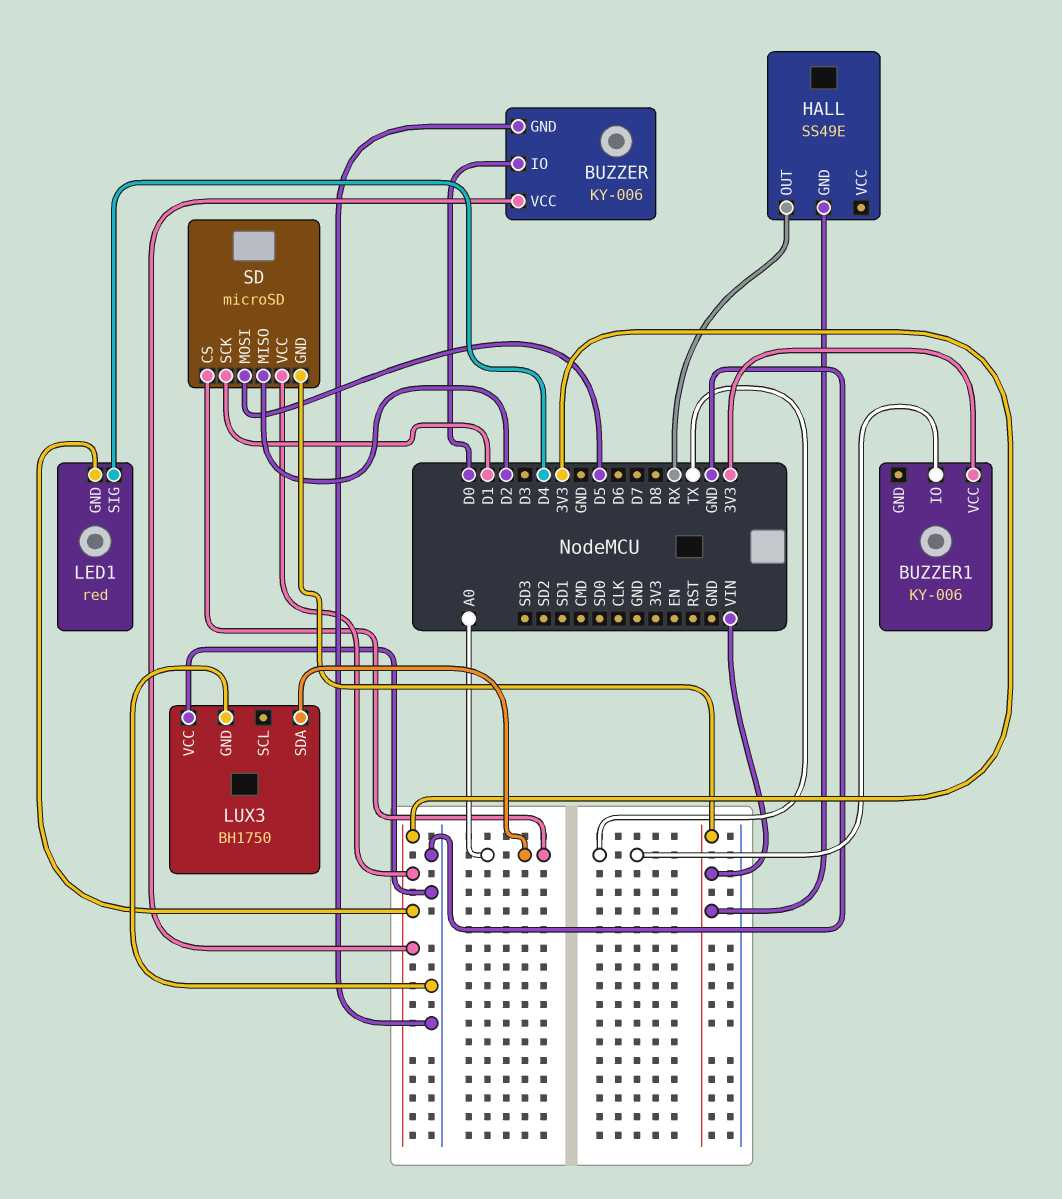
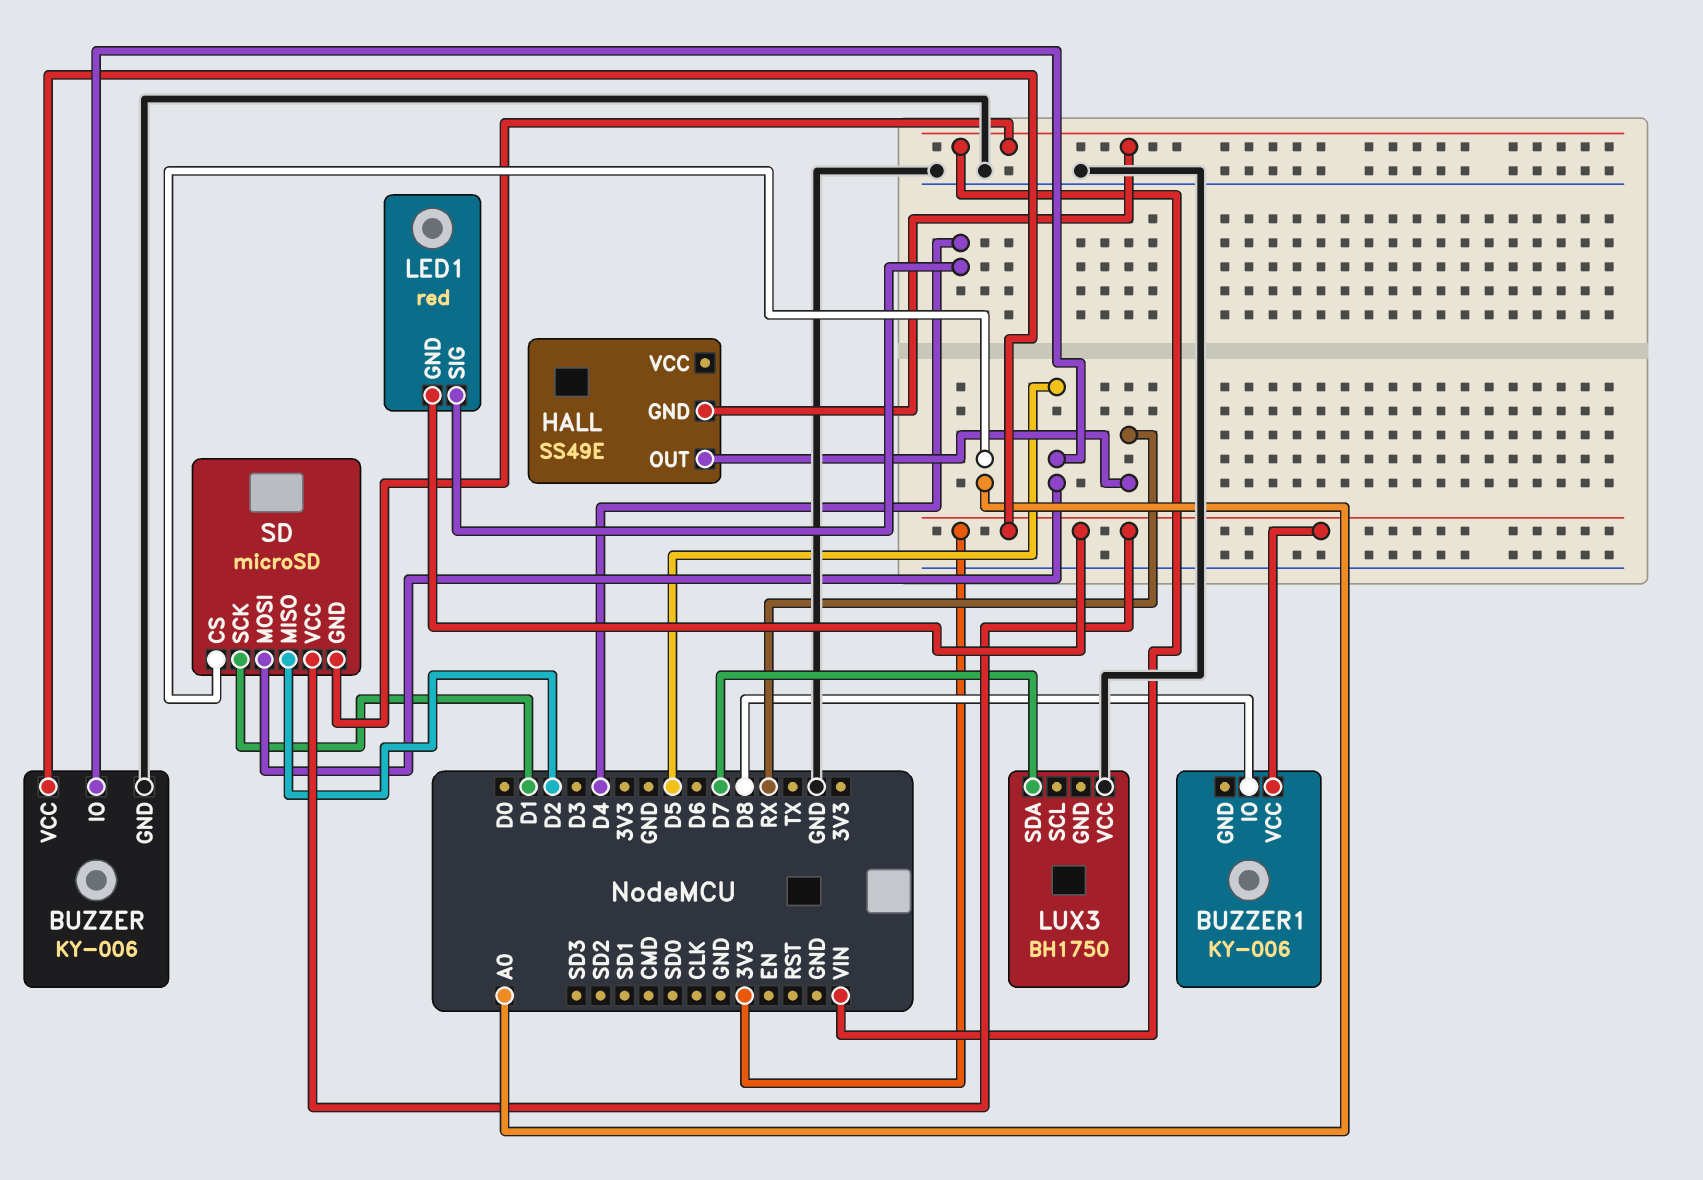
BUZZER pin IO: D0 -> D5
BUZZER1 pin IO: TX -> D8
LUX3 pin GND: GND -> none
LUX3 pin SDA: A0 -> D7

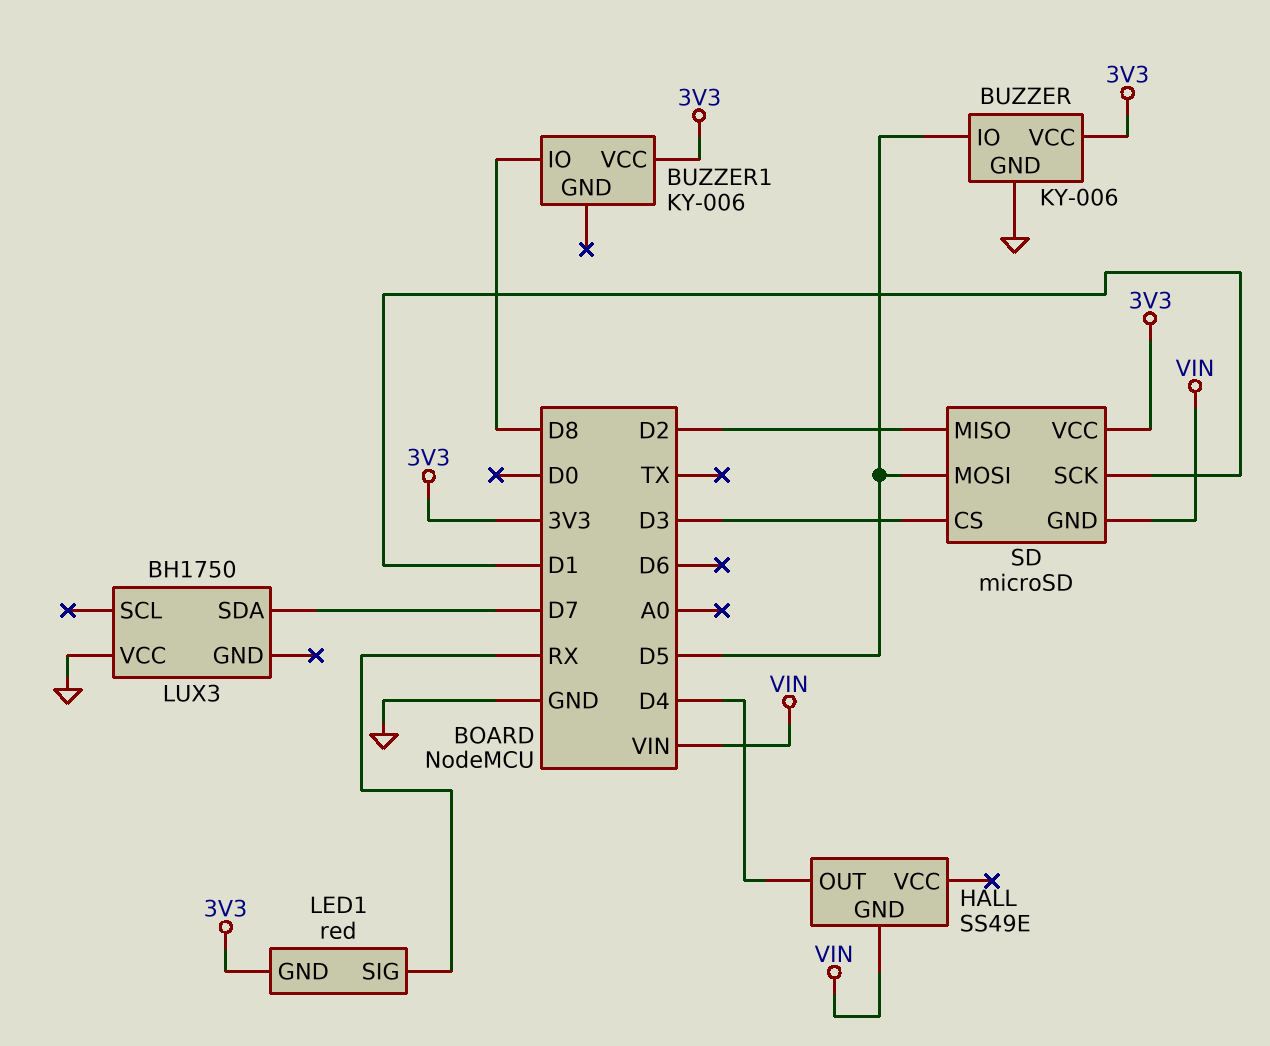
HALL pin OUT: RX -> D4
LED1 pin SIG: D4 -> RX
SD pin CS: A0 -> D3

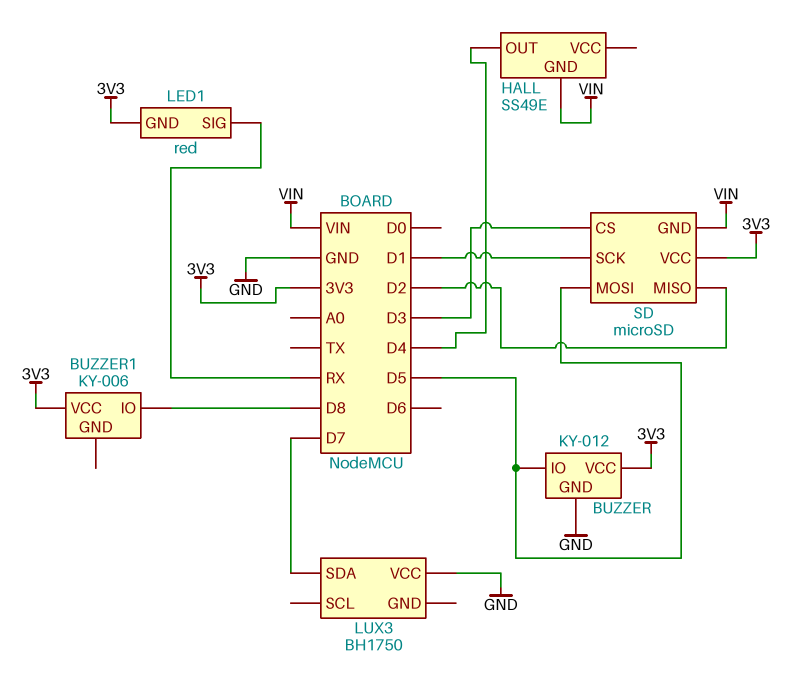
BUZZER: KY-006 -> KY-012

